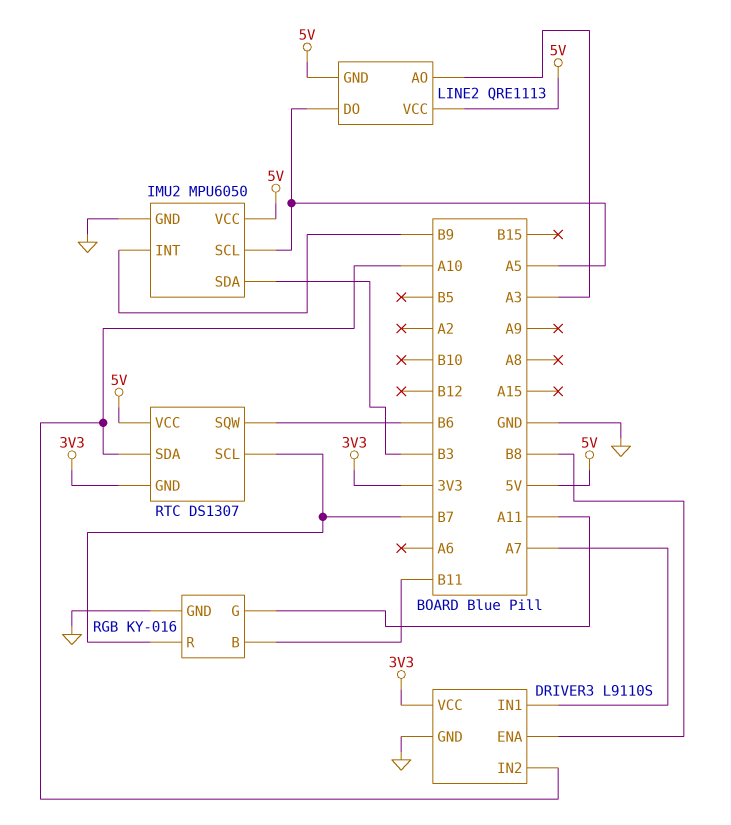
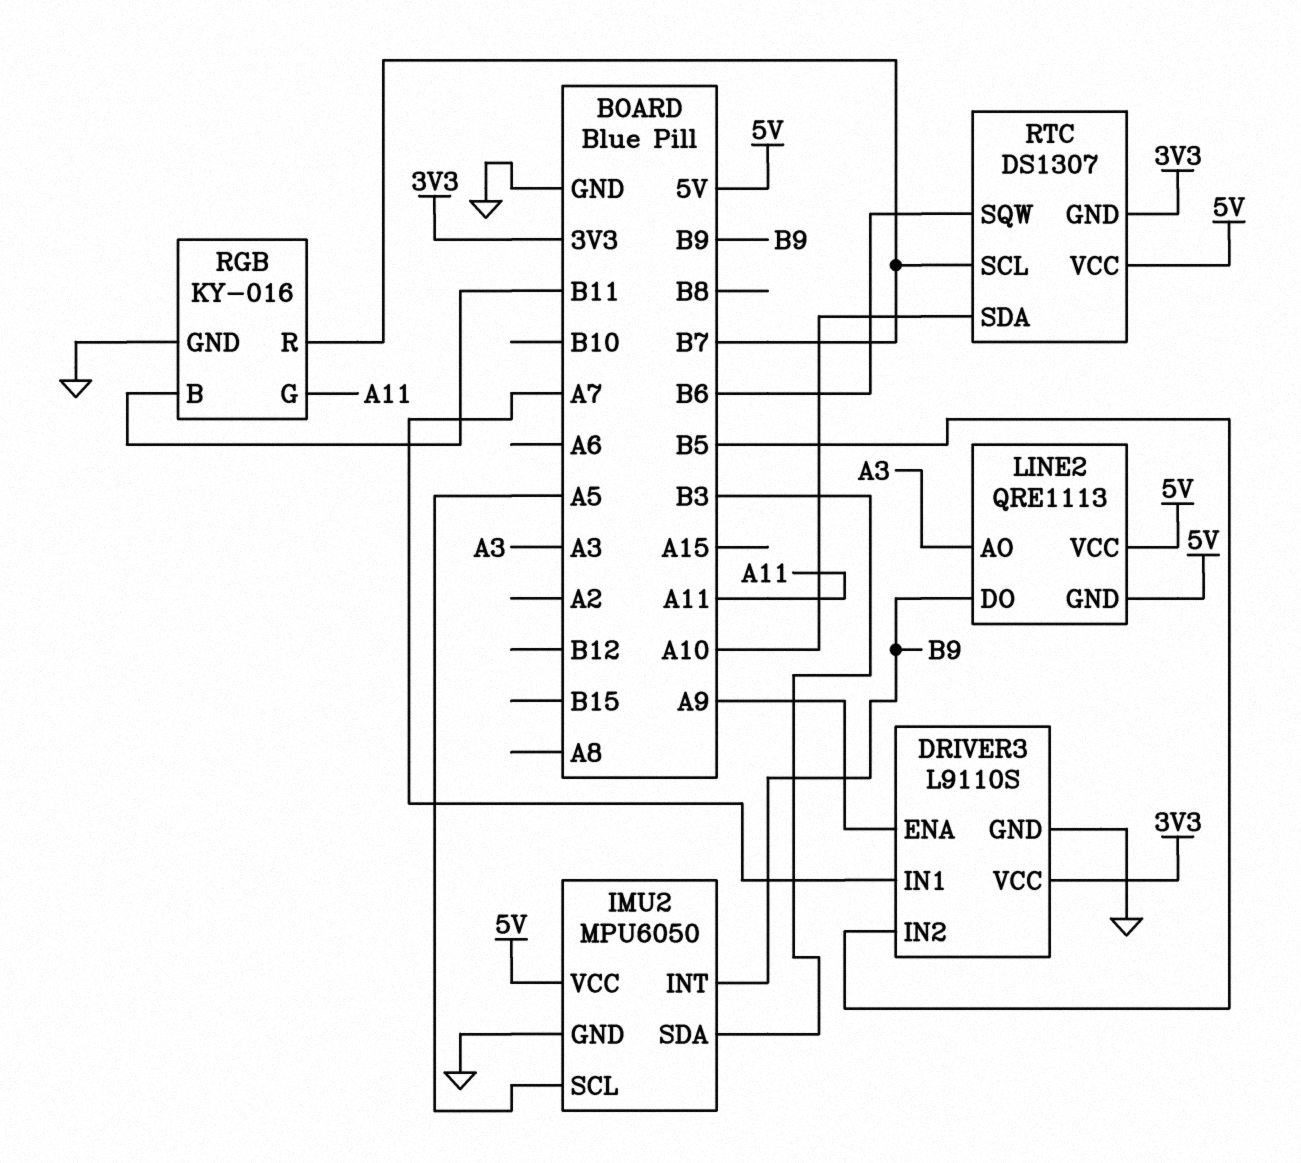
DRIVER3 pin ENA: B8 -> A9
DRIVER3 pin IN2: A10 -> B5
LINE2 pin DO: A5 -> B9

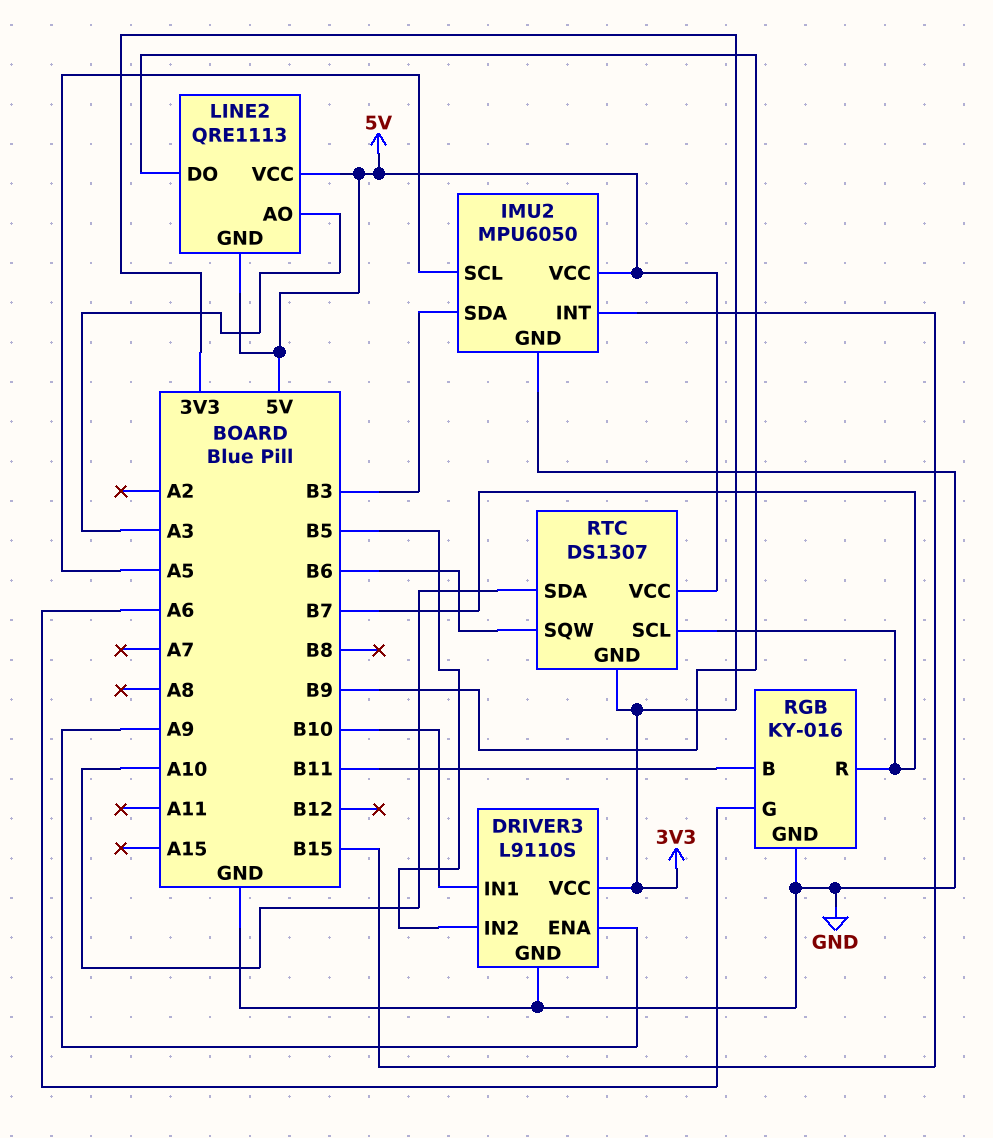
DRIVER3 pin IN1: A7 -> B10
IMU2 pin INT: B9 -> B15
RGB pin G: A11 -> A6

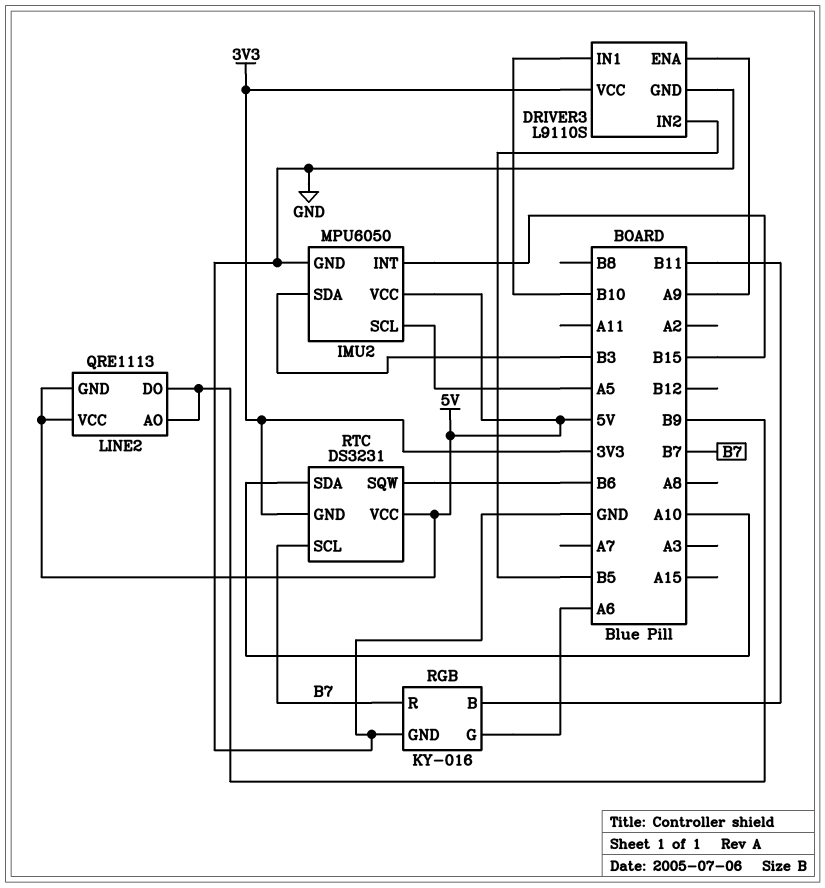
LINE2 pin AO: A3 -> B9
RTC: DS1307 -> DS3231

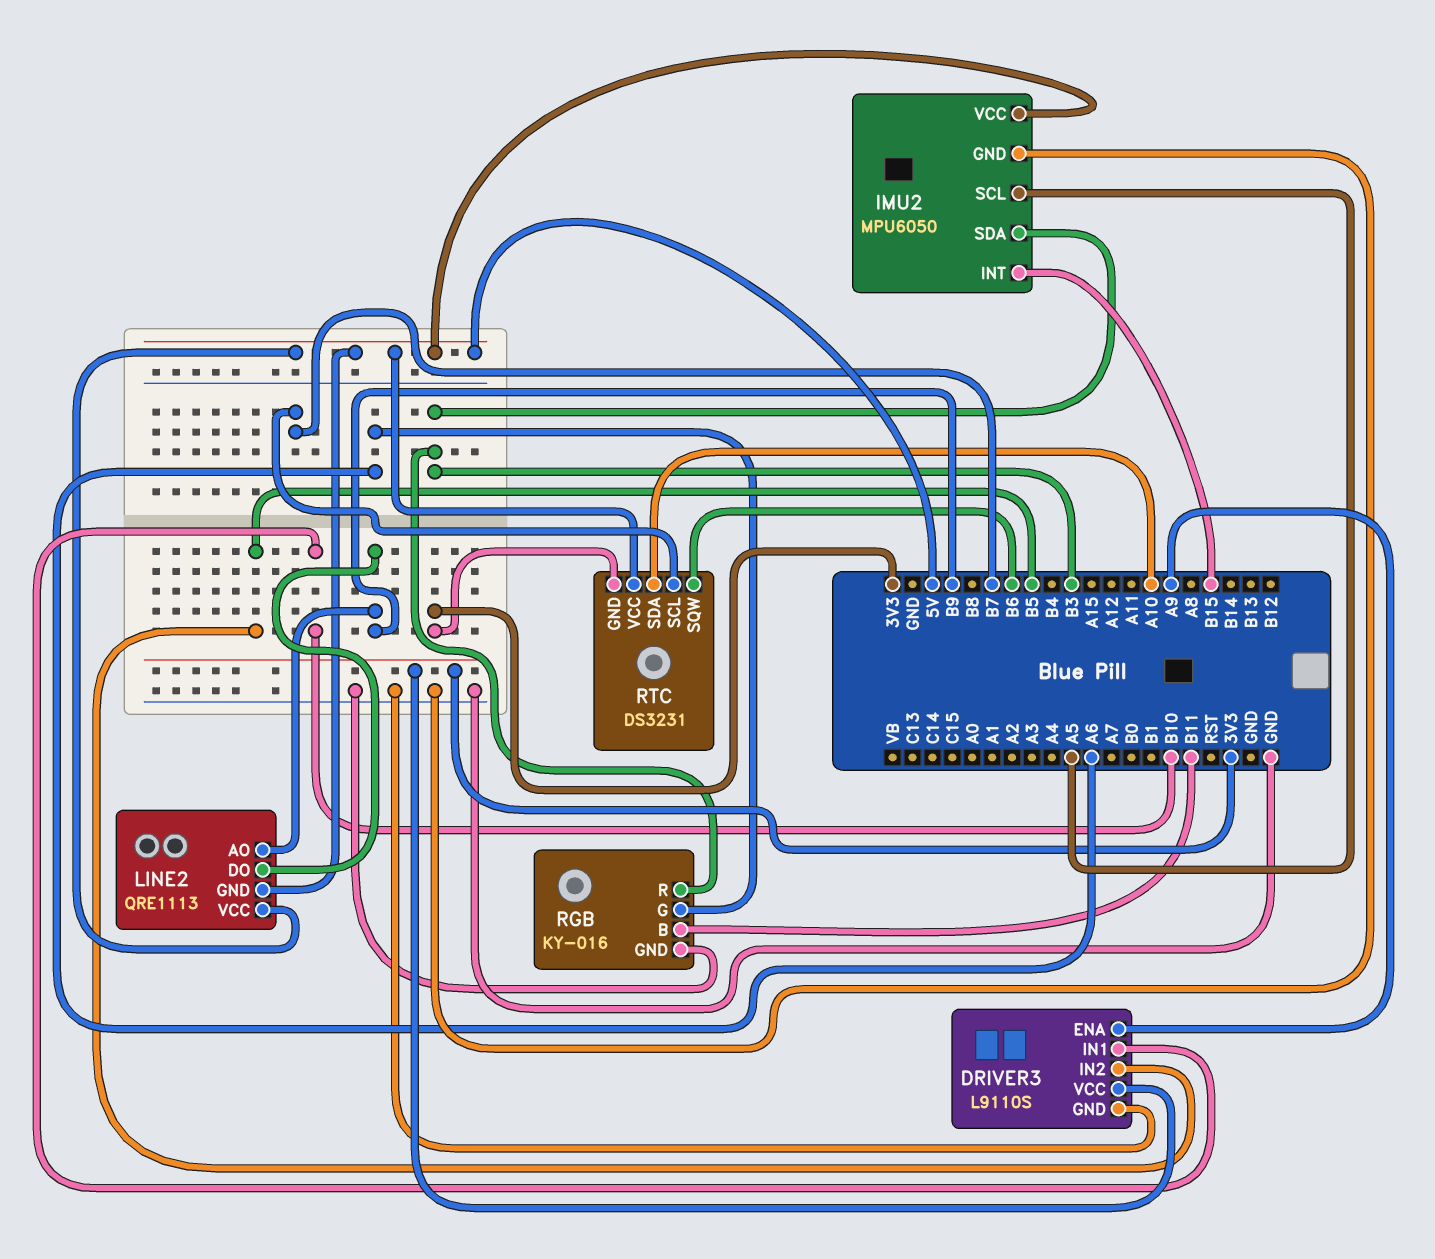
RGB pin R: B7 -> B3

